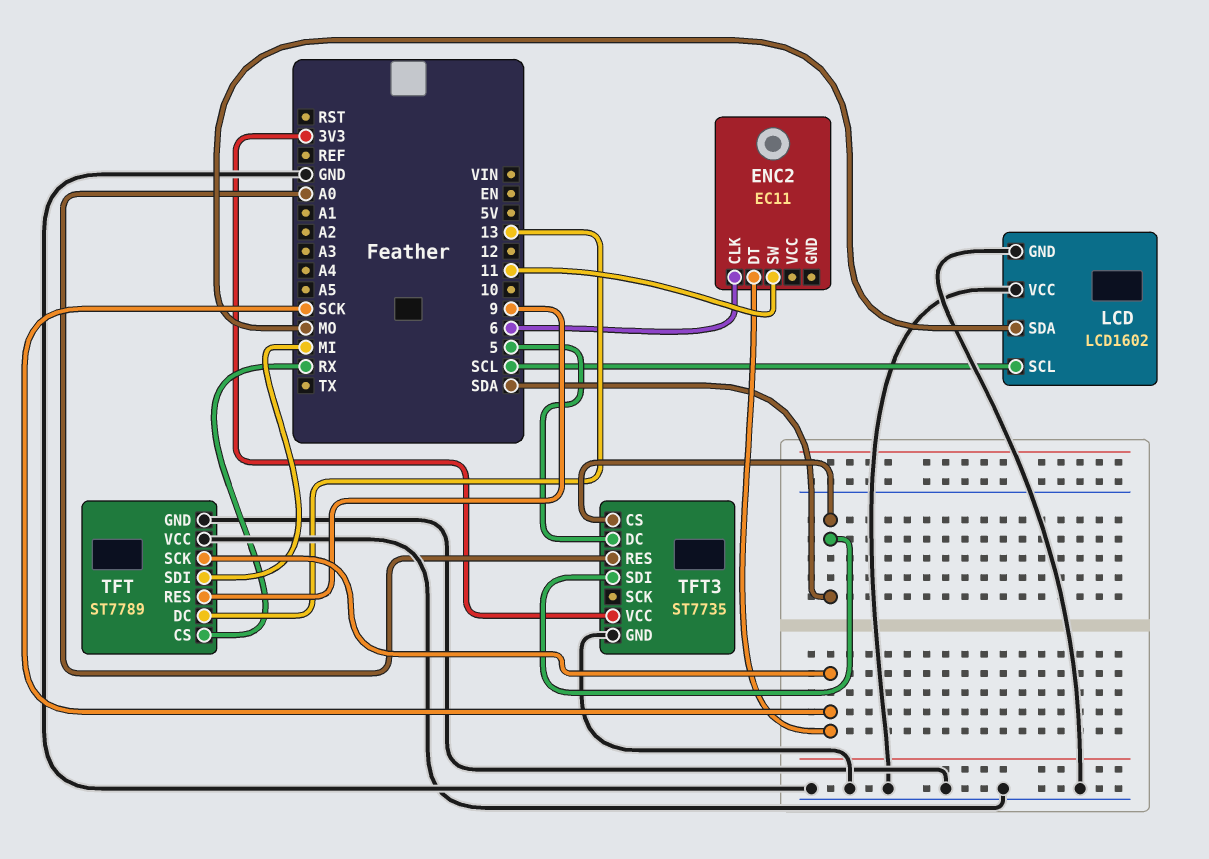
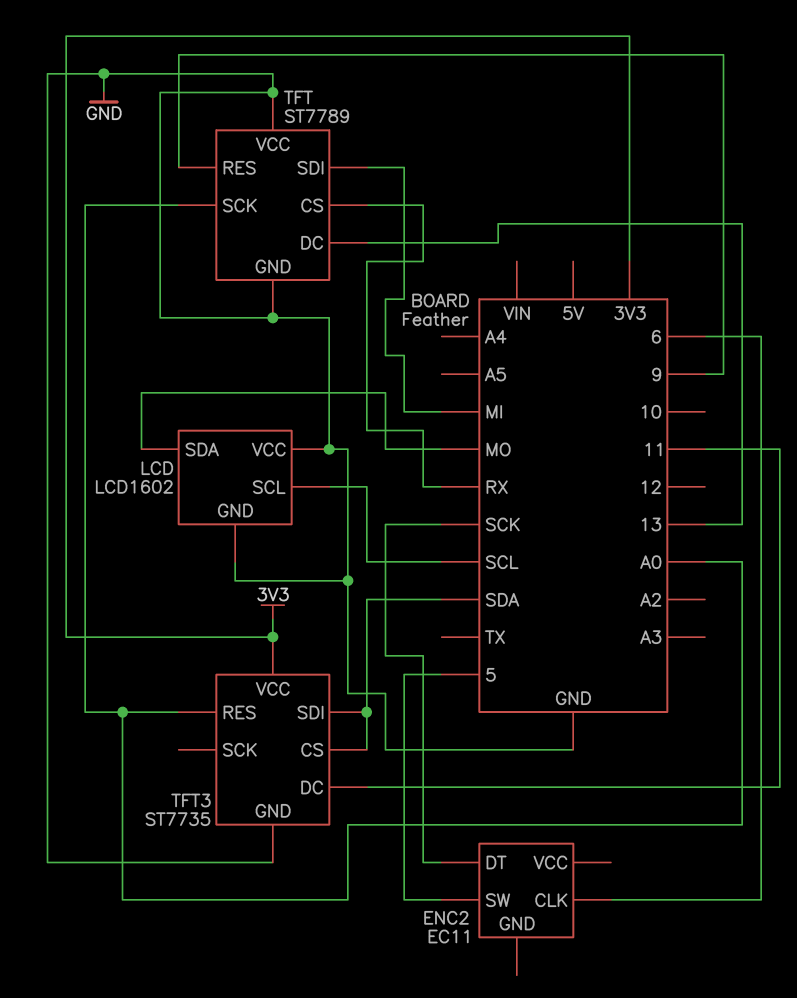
ENC2 pin SW: 11 -> 5
TFT pin SCK: SCK -> A0
TFT3 pin DC: 5 -> 11

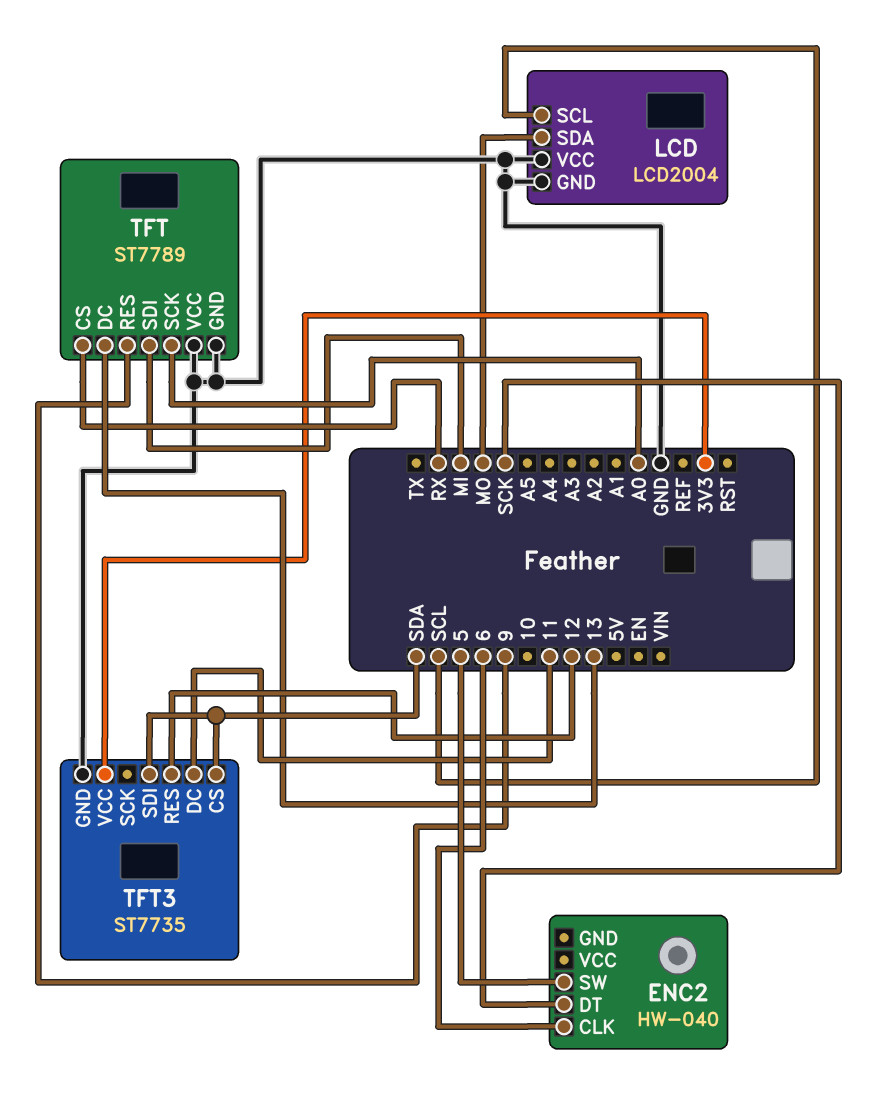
ENC2: EC11 -> HW-040
LCD: LCD1602 -> LCD2004
TFT3 pin RES: A0 -> 12

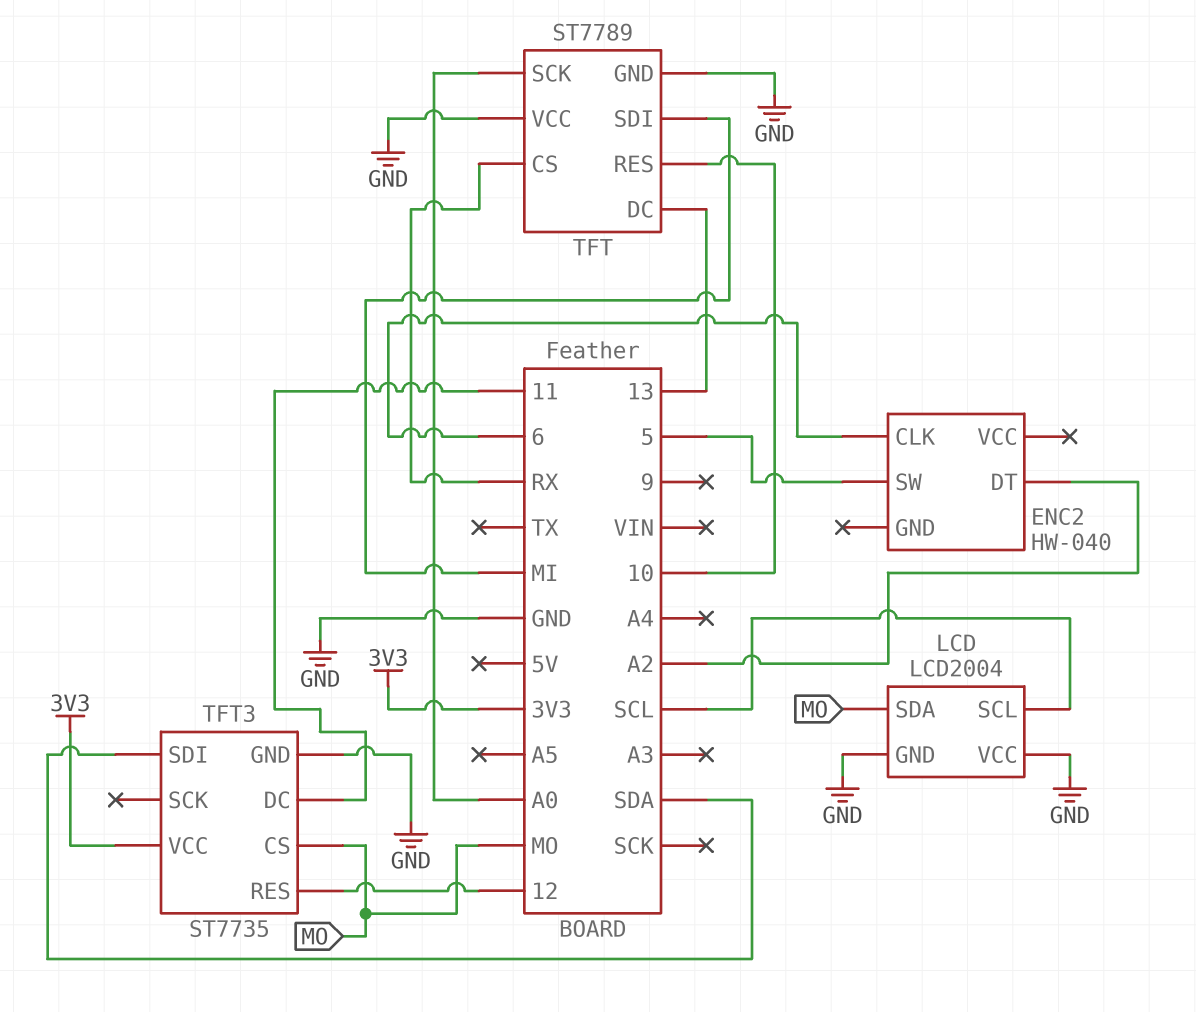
ENC2 pin DT: SCK -> A2
TFT pin RES: 9 -> 10
TFT3 pin CS: SDA -> MO

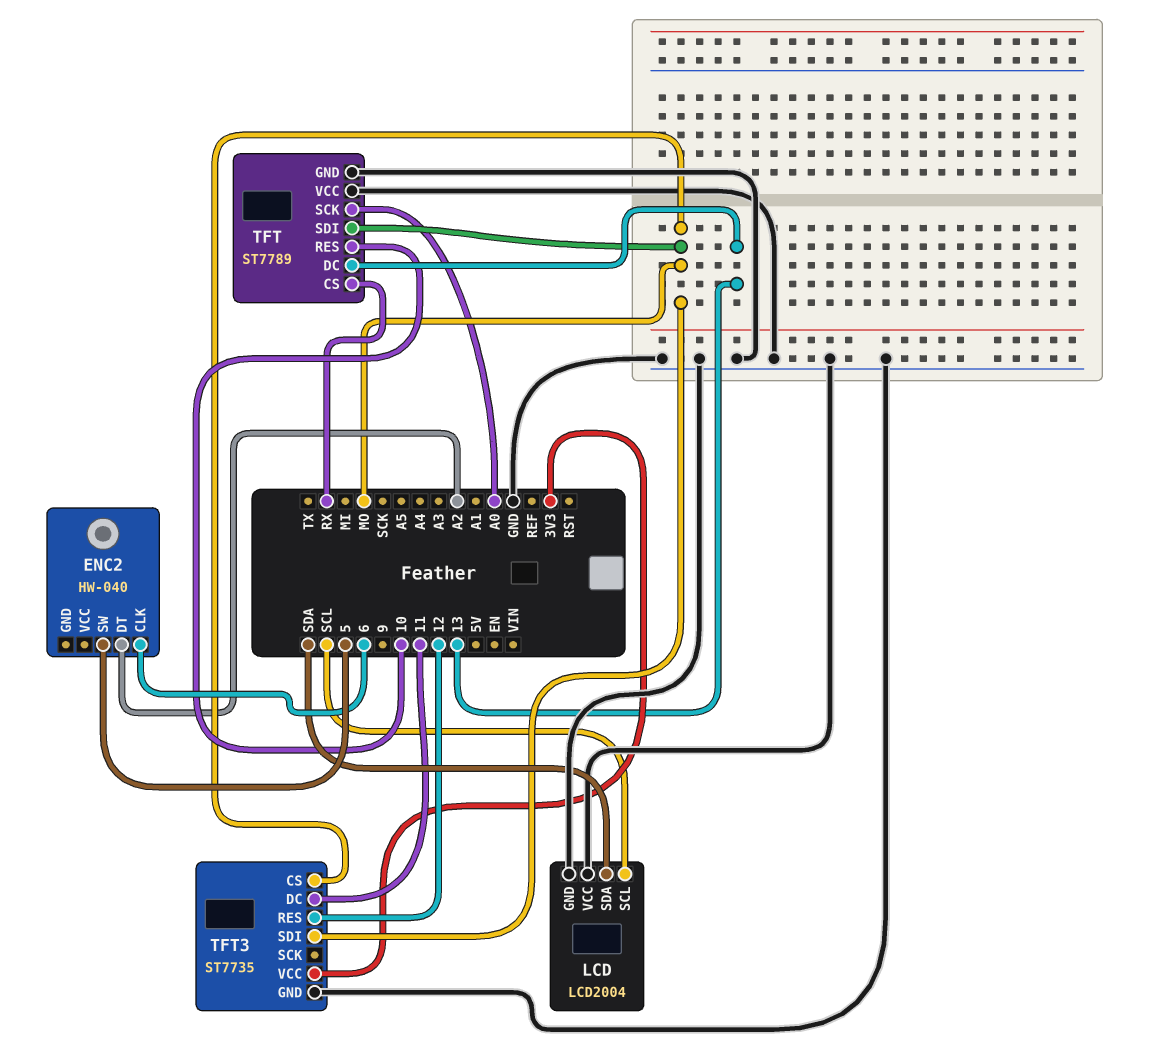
LCD pin SDA: MO -> SDA
TFT pin SDI: MI -> MO
TFT3 pin SDI: SDA -> MO

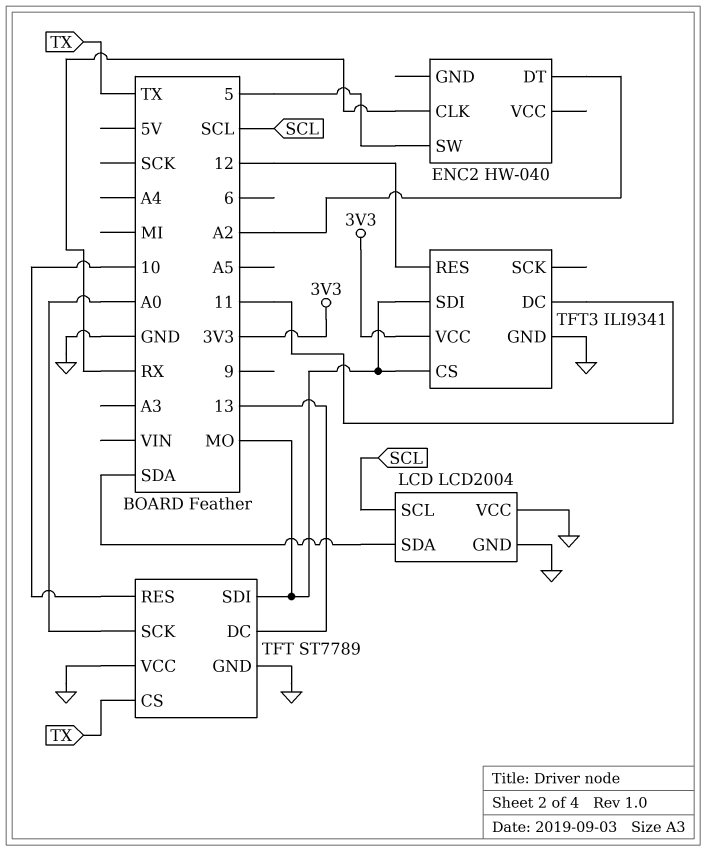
ENC2 pin CLK: 6 -> RX
TFT pin CS: RX -> TX
TFT3: ST7735 -> ILI9341

